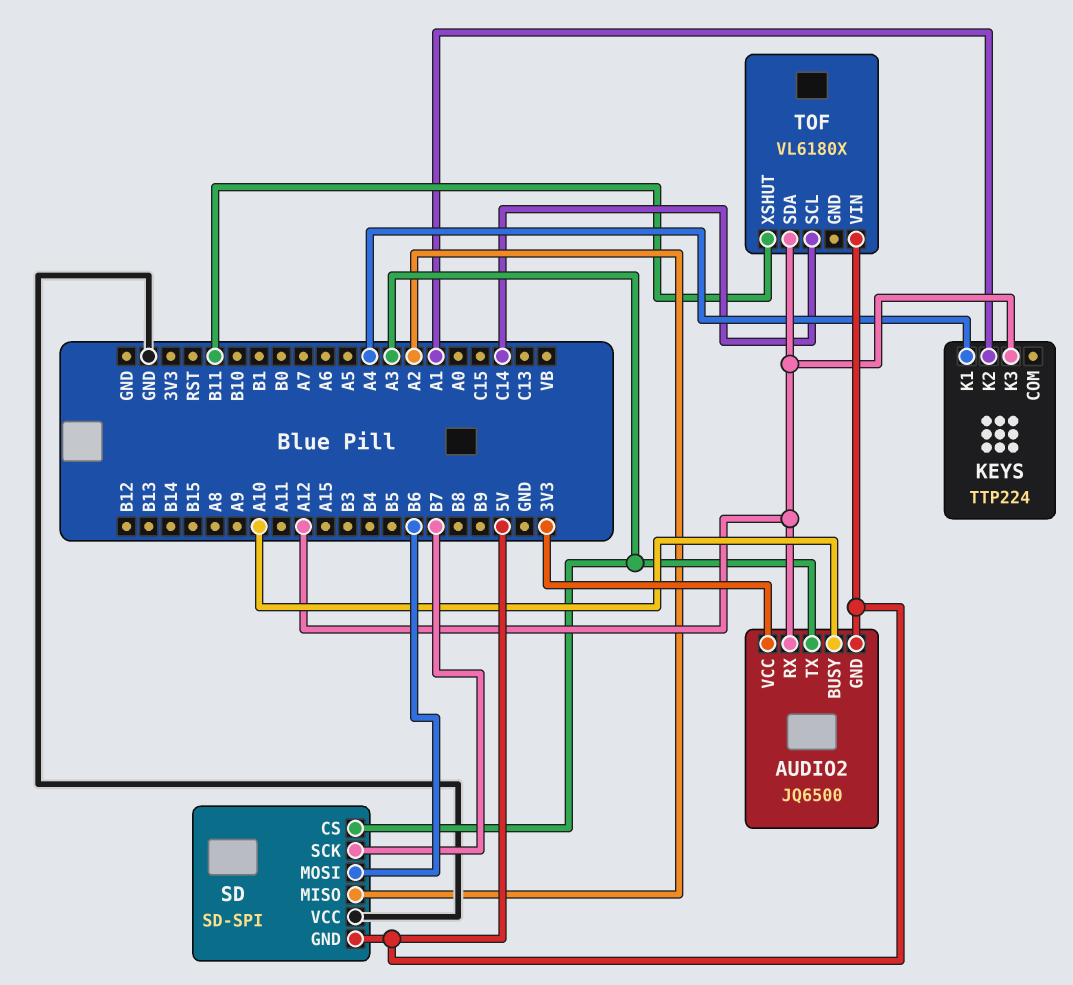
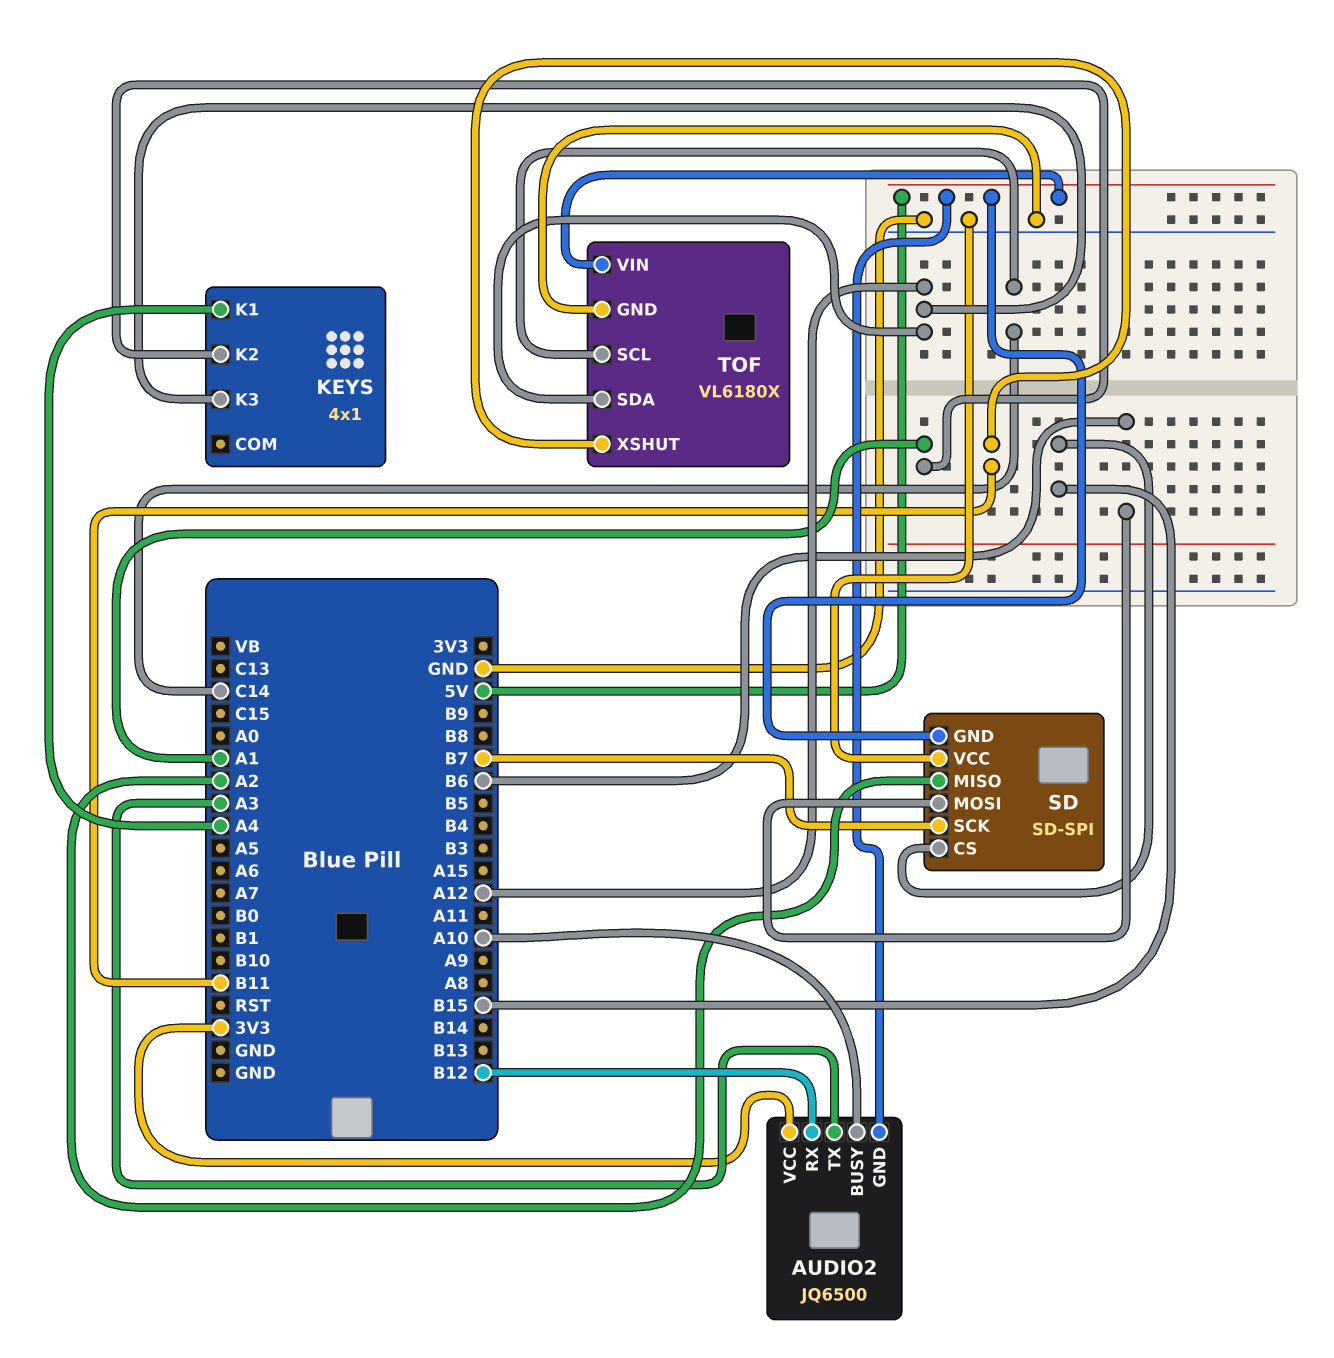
AUDIO2 pin RX: A12 -> B12
KEYS: TTP224 -> 4x1
SD pin CS: A3 -> B15
TOF pin GND: none -> GND

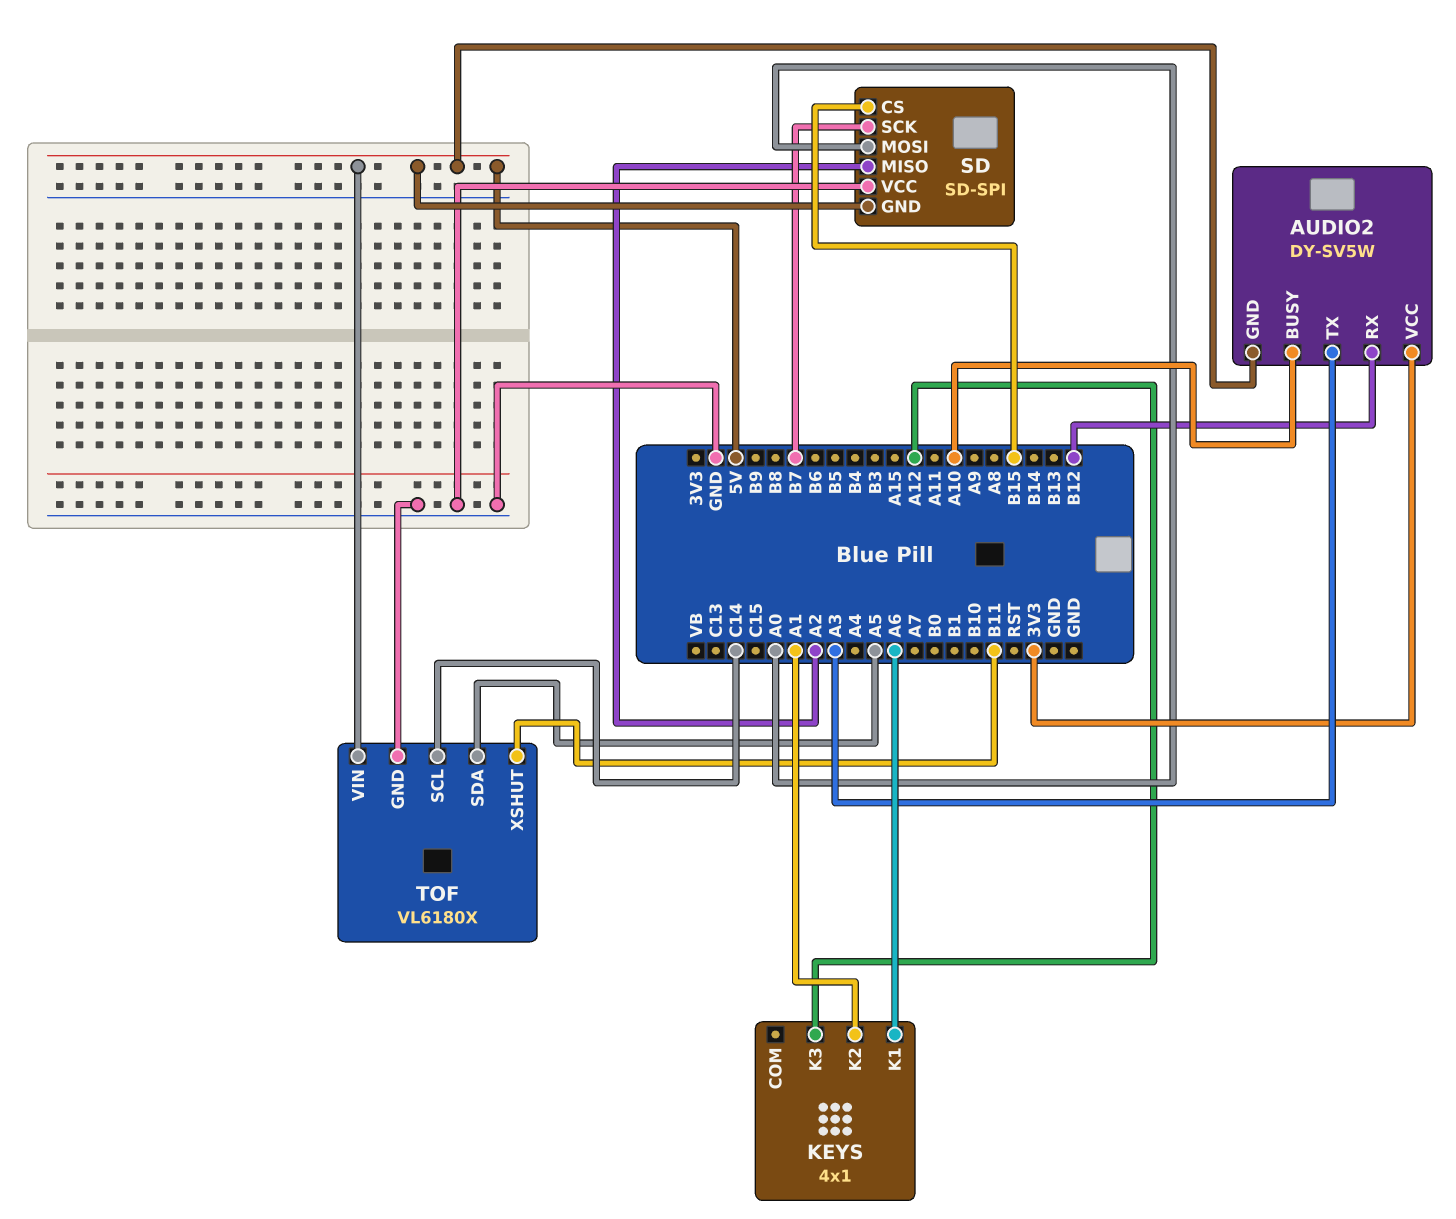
AUDIO2: JQ6500 -> DY-SV5W
KEYS pin K1: A4 -> A6
SD pin MOSI: B6 -> A0
TOF pin SDA: A12 -> A5

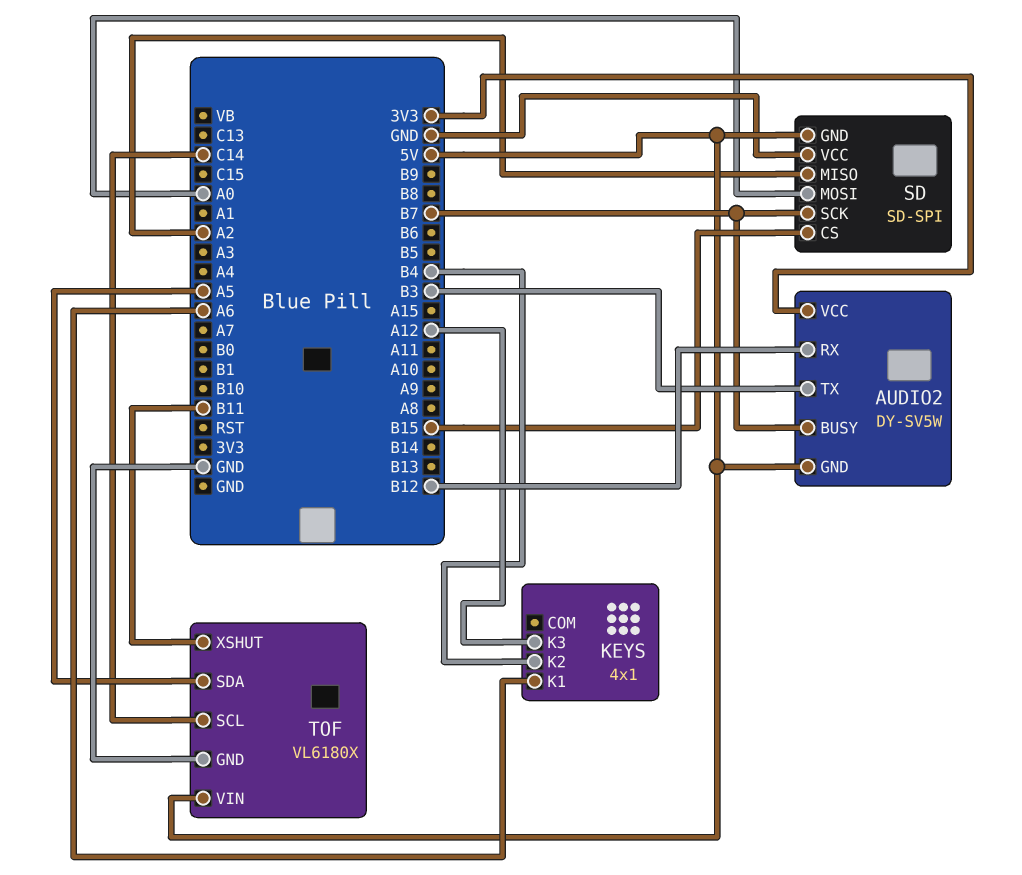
AUDIO2 pin BUSY: A10 -> B7
AUDIO2 pin TX: A3 -> B3
KEYS pin K2: A1 -> B4

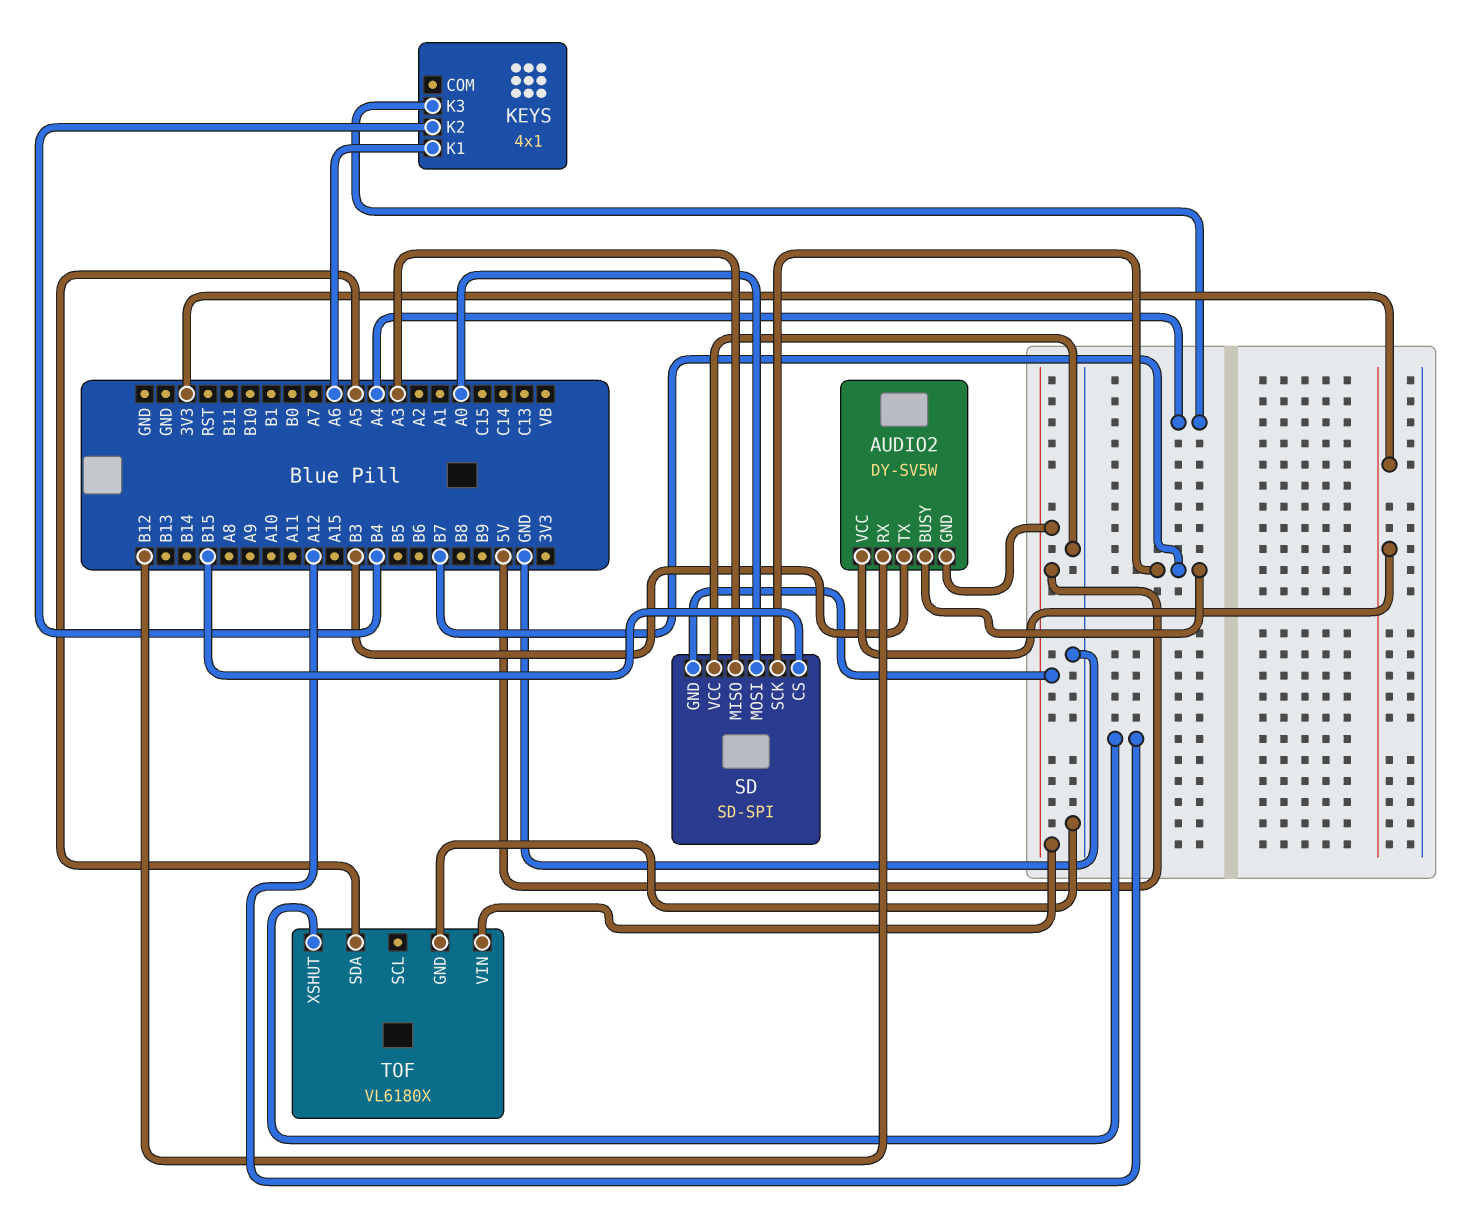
KEYS pin K3: A12 -> A4
SD pin MISO: A2 -> A3
TOF pin SCL: C14 -> none
TOF pin XSHUT: B11 -> A12

